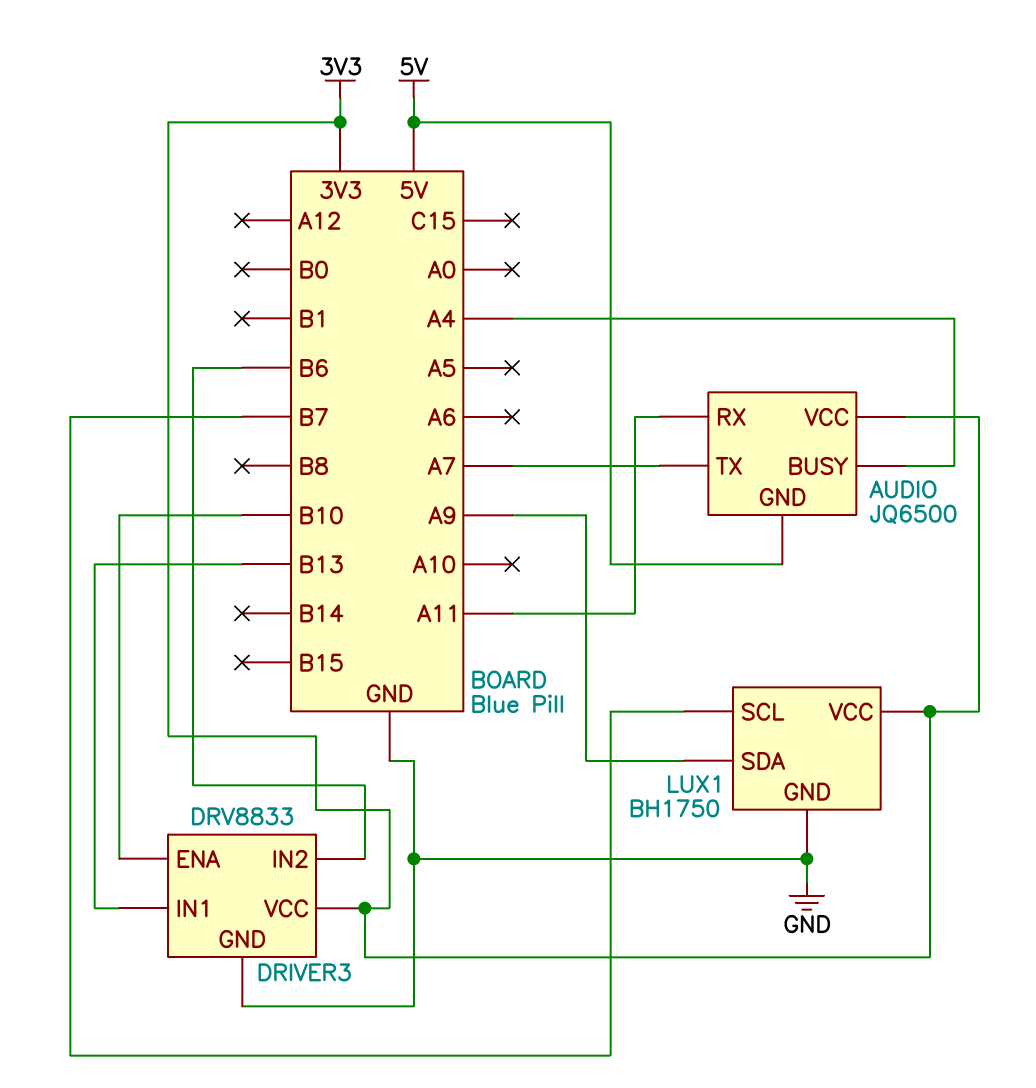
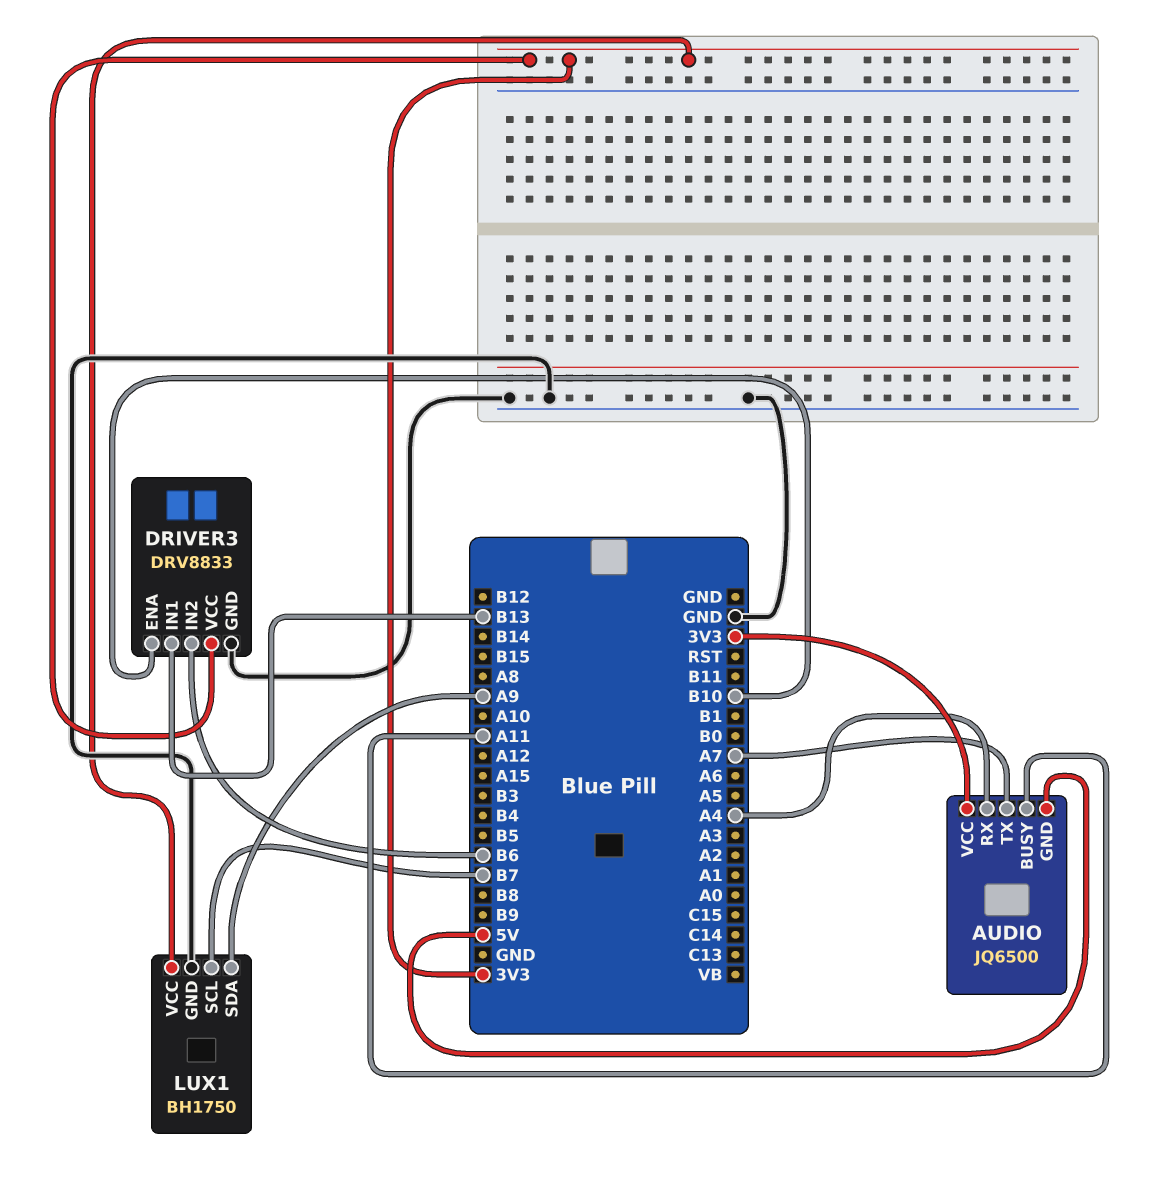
AUDIO pin BUSY: A4 -> A11
AUDIO pin RX: A11 -> A4

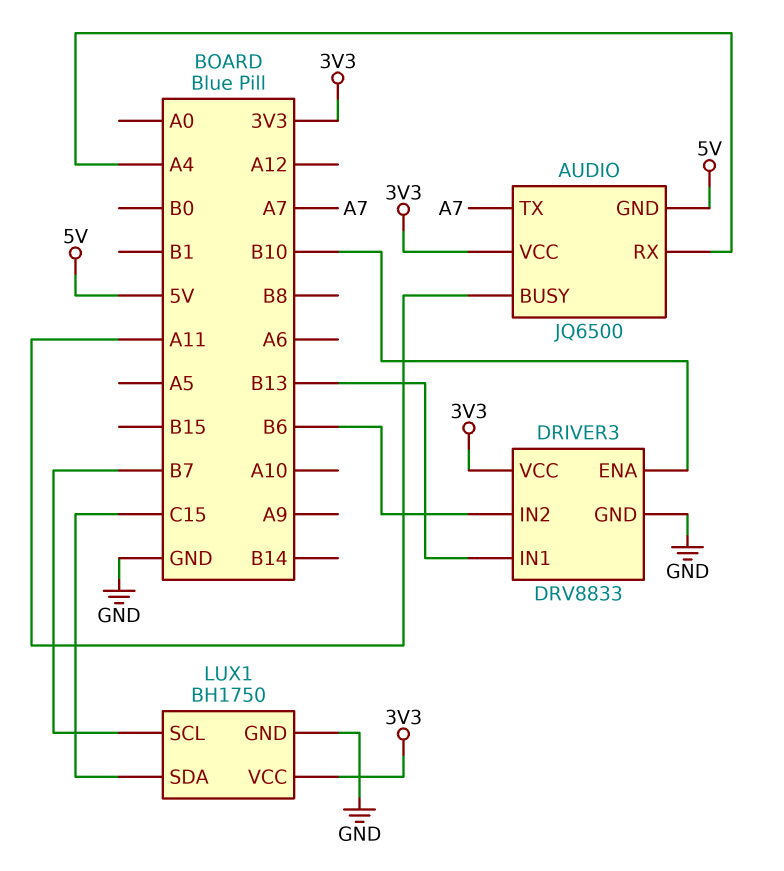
LUX1 pin SDA: A9 -> C15

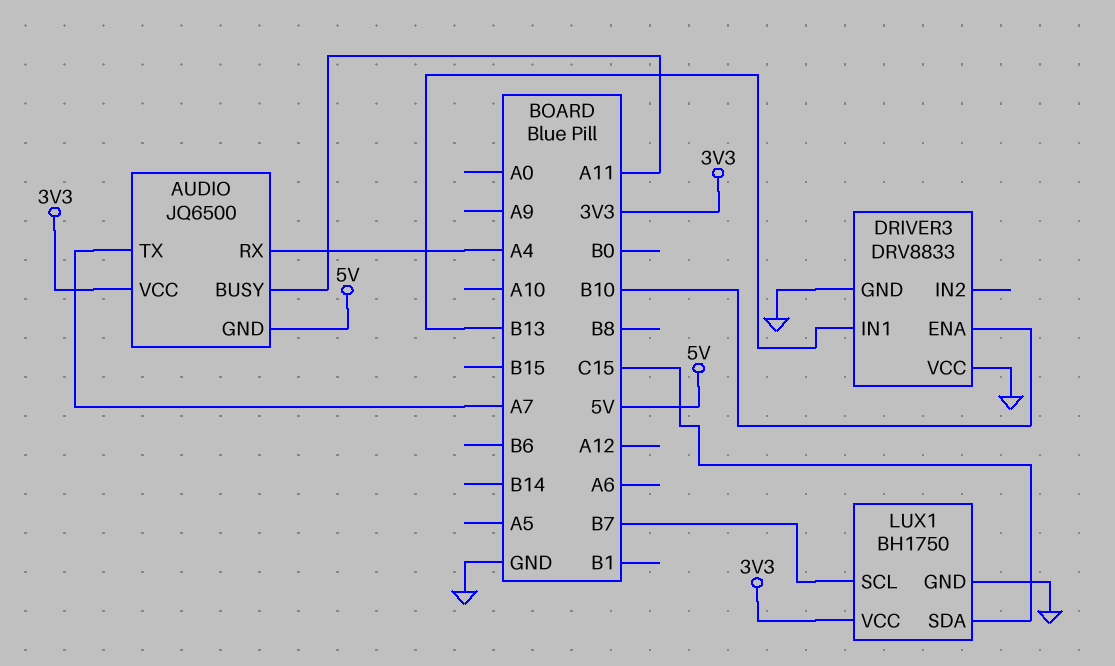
DRIVER3 pin IN2: B6 -> none
DRIVER3 pin VCC: 3V3 -> GND

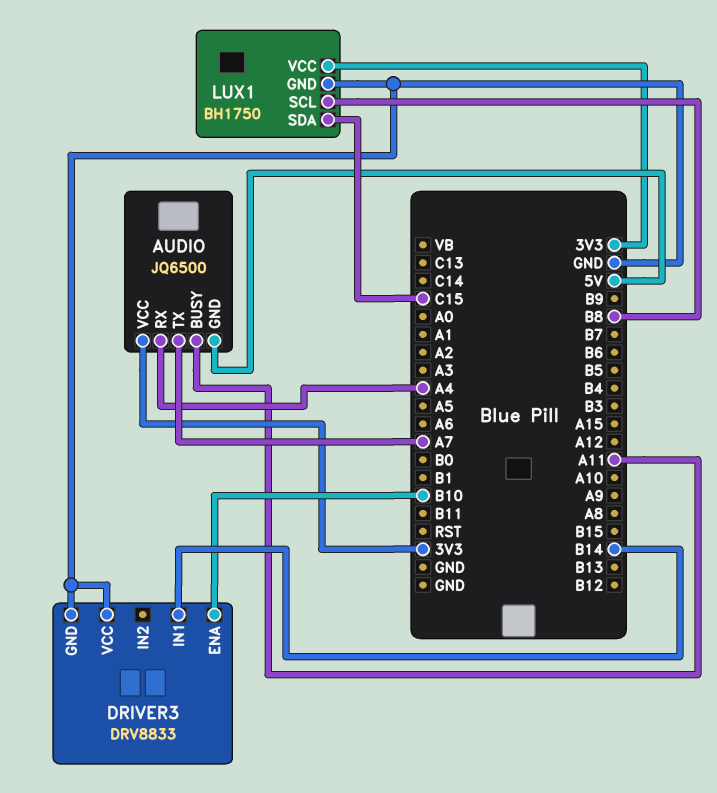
DRIVER3 pin IN1: B13 -> B14
LUX1 pin SCL: B7 -> B8

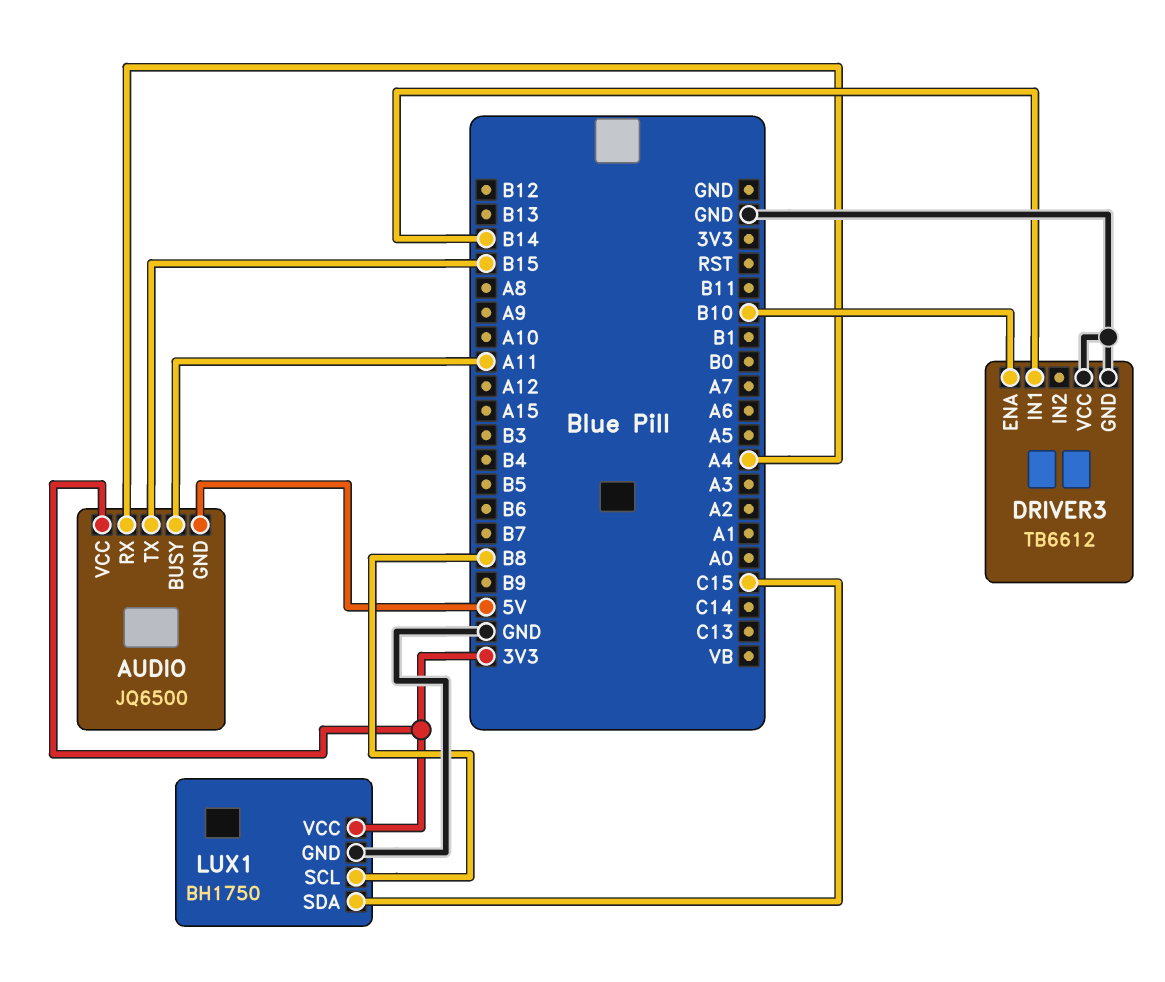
AUDIO pin TX: A7 -> B15
DRIVER3: DRV8833 -> TB6612

